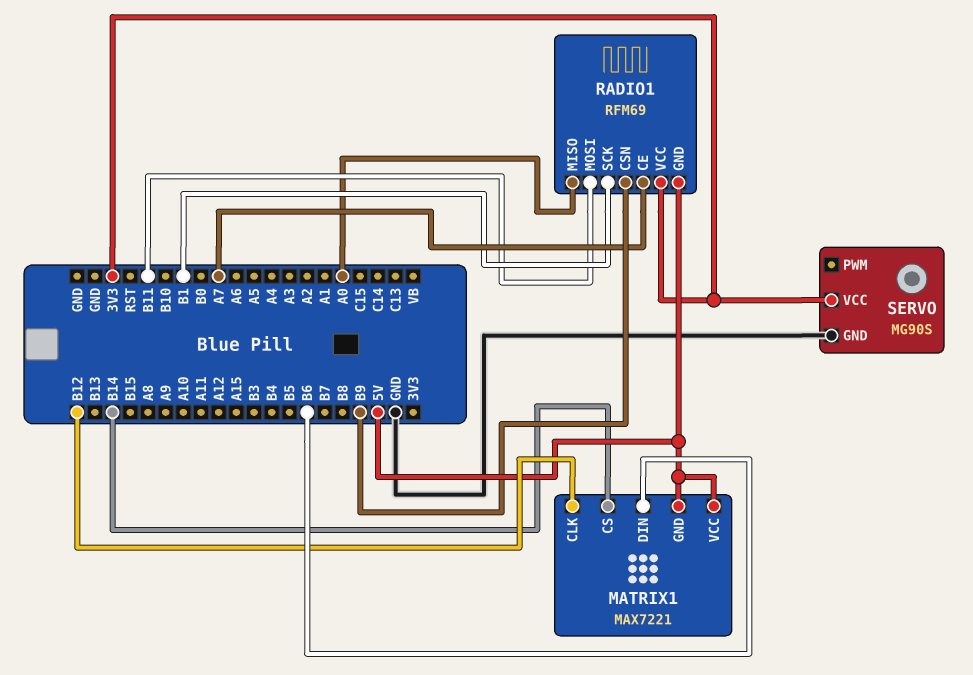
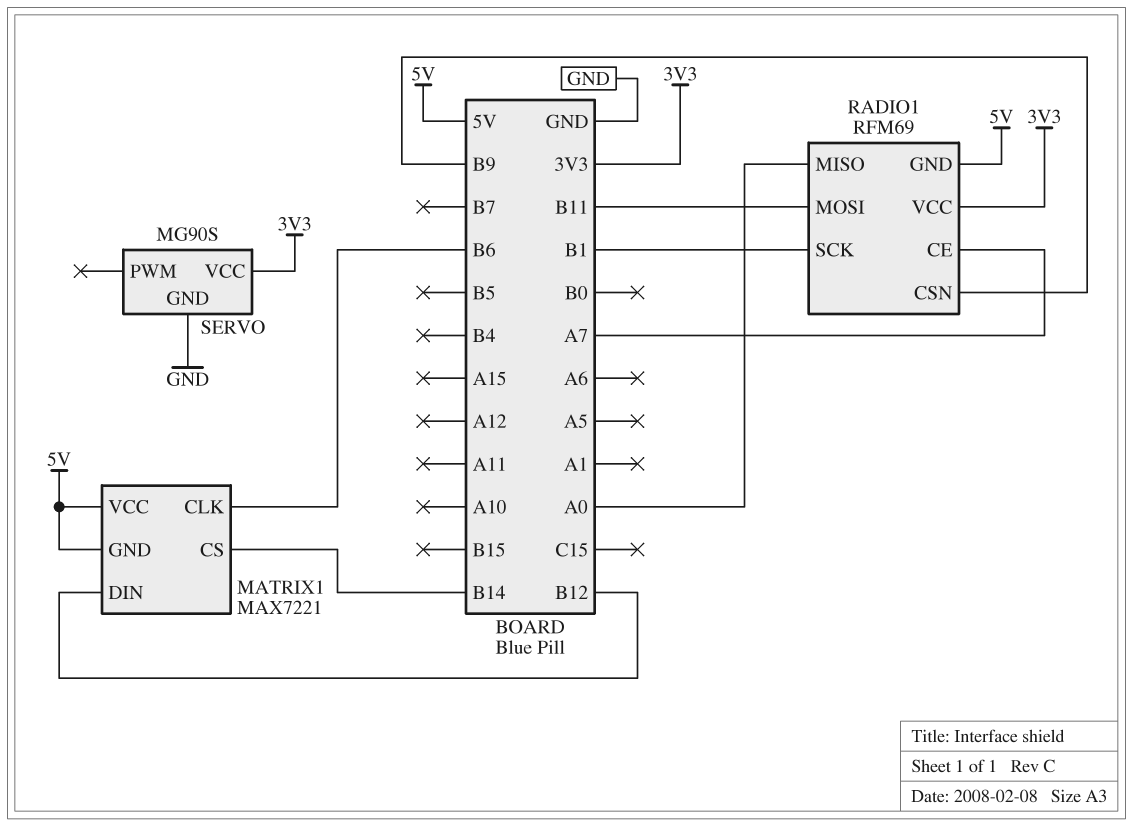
MATRIX1 pin CLK: B12 -> B6
MATRIX1 pin DIN: B6 -> B12

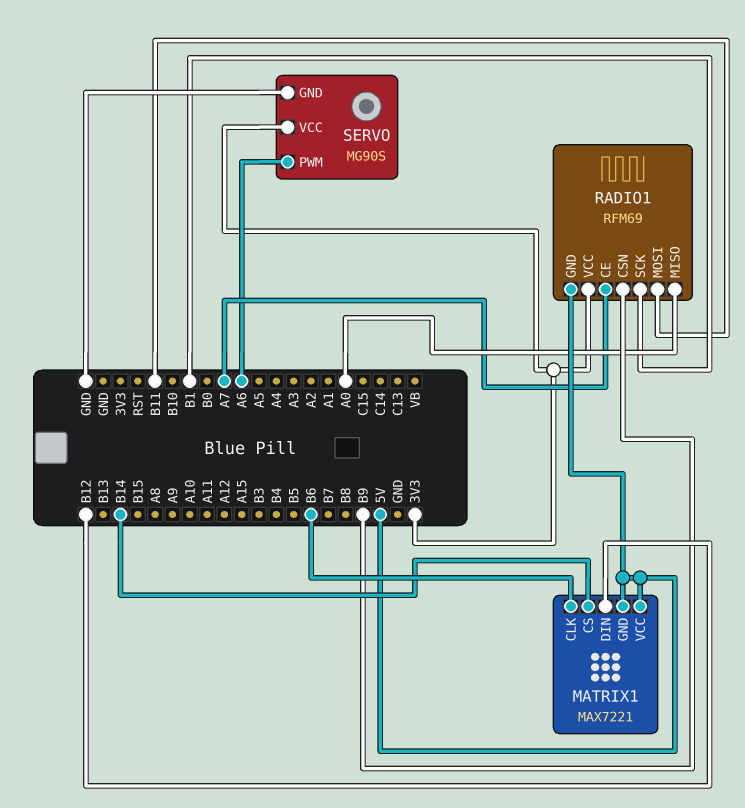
SERVO pin PWM: none -> A6

